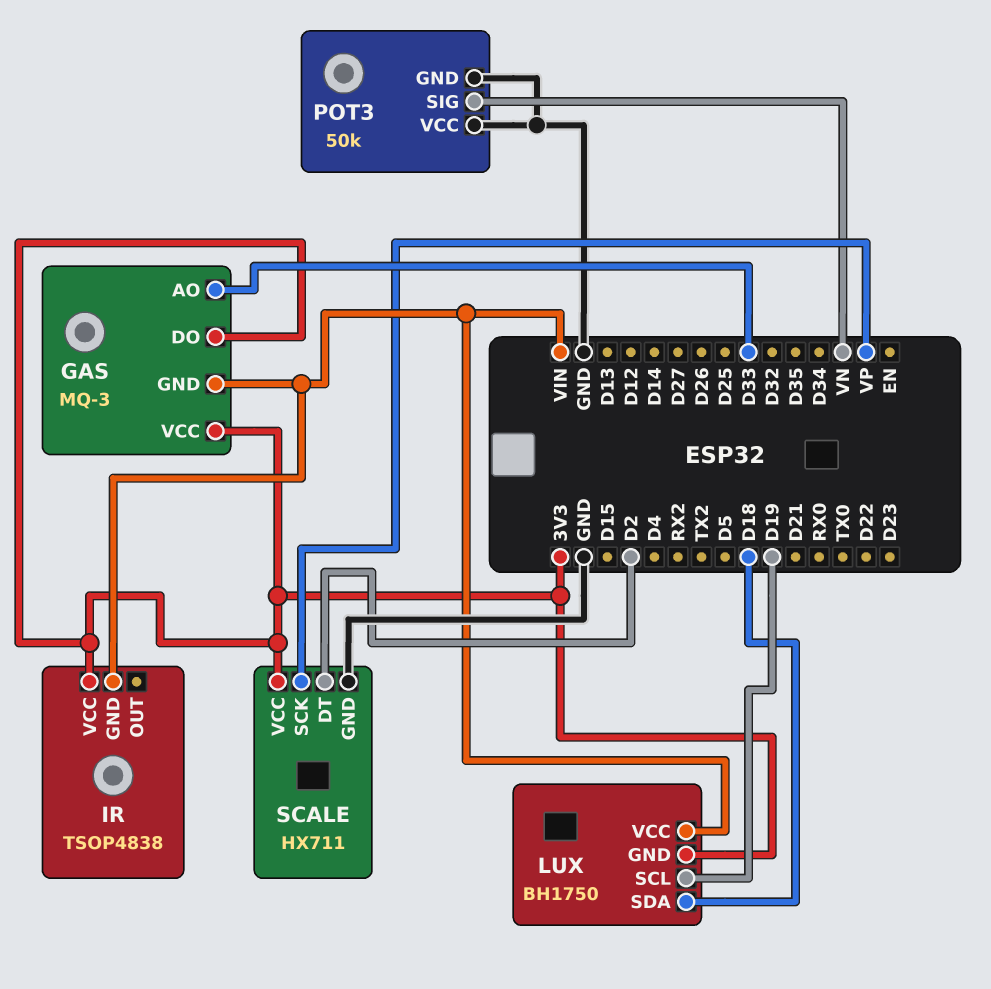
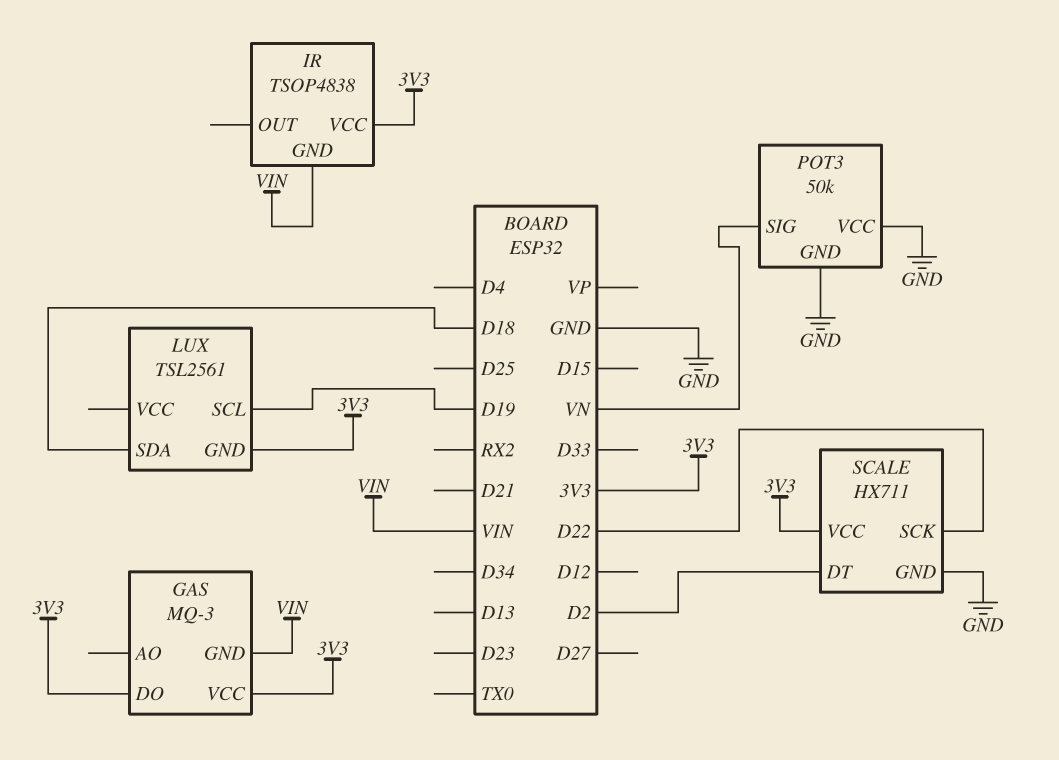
GAS pin AO: D33 -> none
LUX: BH1750 -> TSL2561
LUX pin VCC: VIN -> none
SCALE pin SCK: VP -> D22

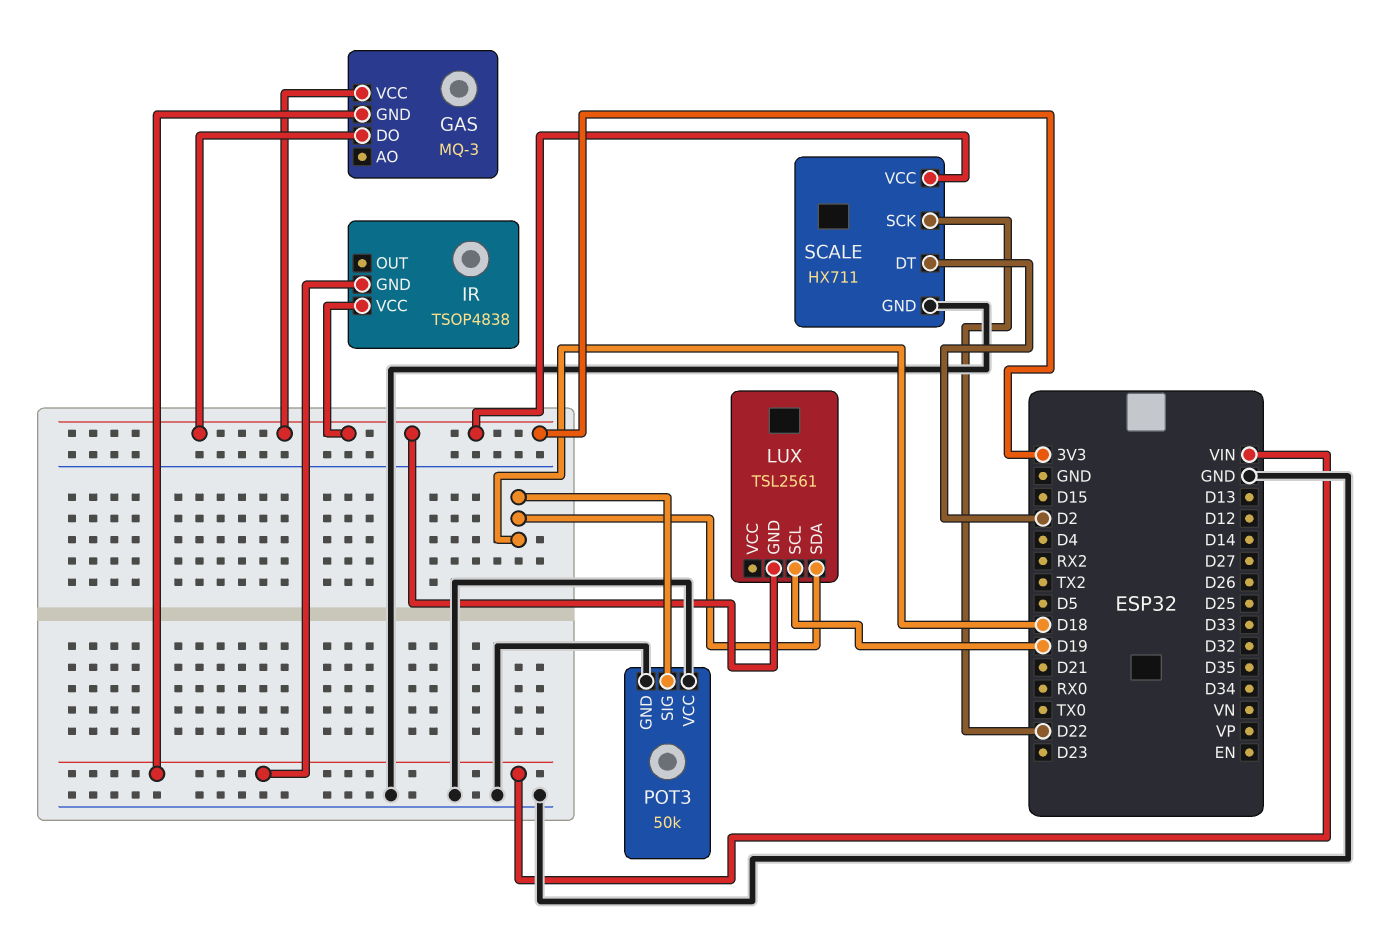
POT3 pin SIG: VN -> D18

